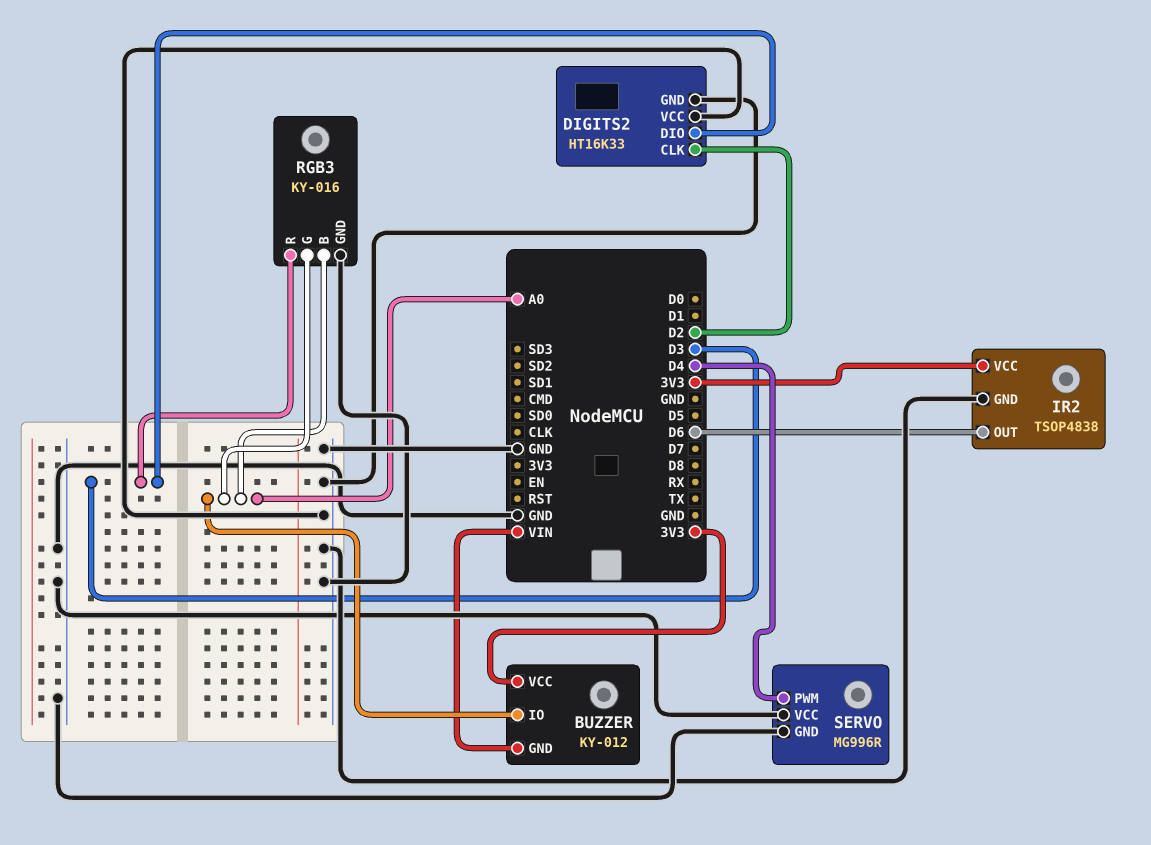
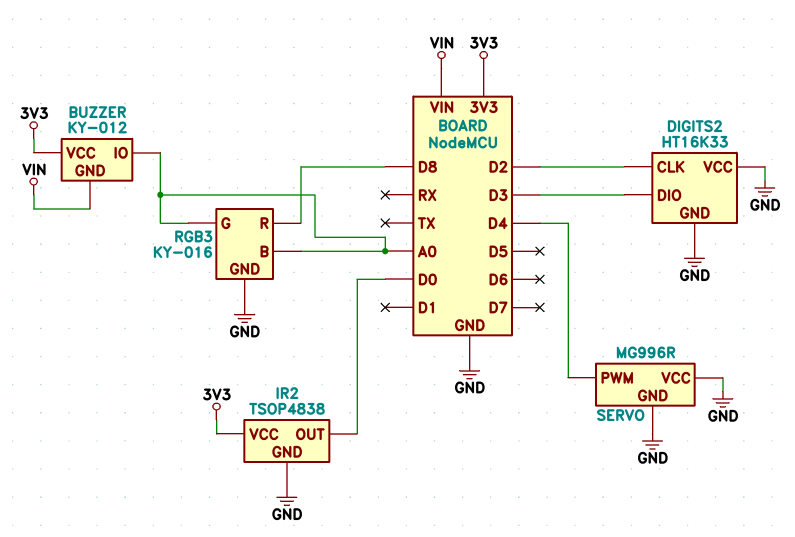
IR2 pin OUT: D6 -> D0
RGB3 pin R: D3 -> D8

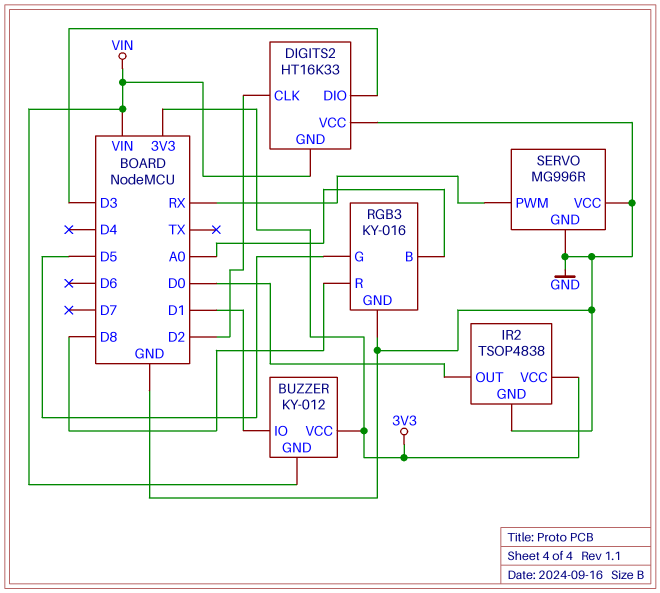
BUZZER pin IO: A0 -> D1
DIGITS2 pin GND: GND -> VIN
RGB3 pin G: A0 -> D5
SERVO pin PWM: D4 -> RX

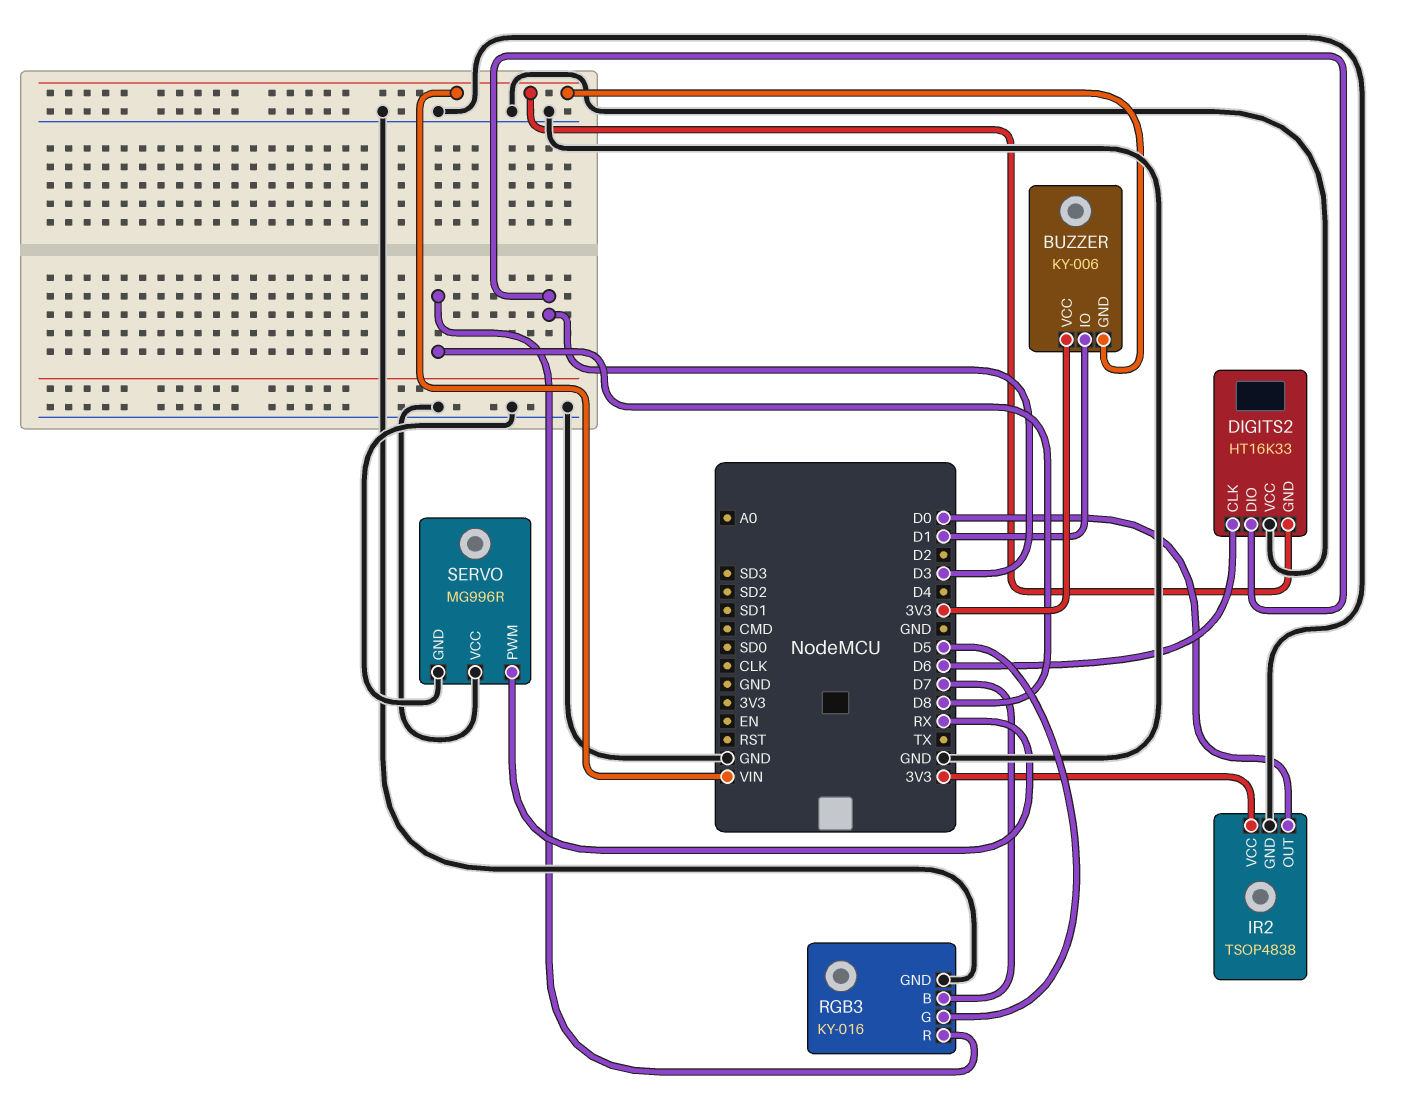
BUZZER: KY-012 -> KY-006
DIGITS2 pin CLK: D2 -> D6
RGB3 pin B: A0 -> D7

